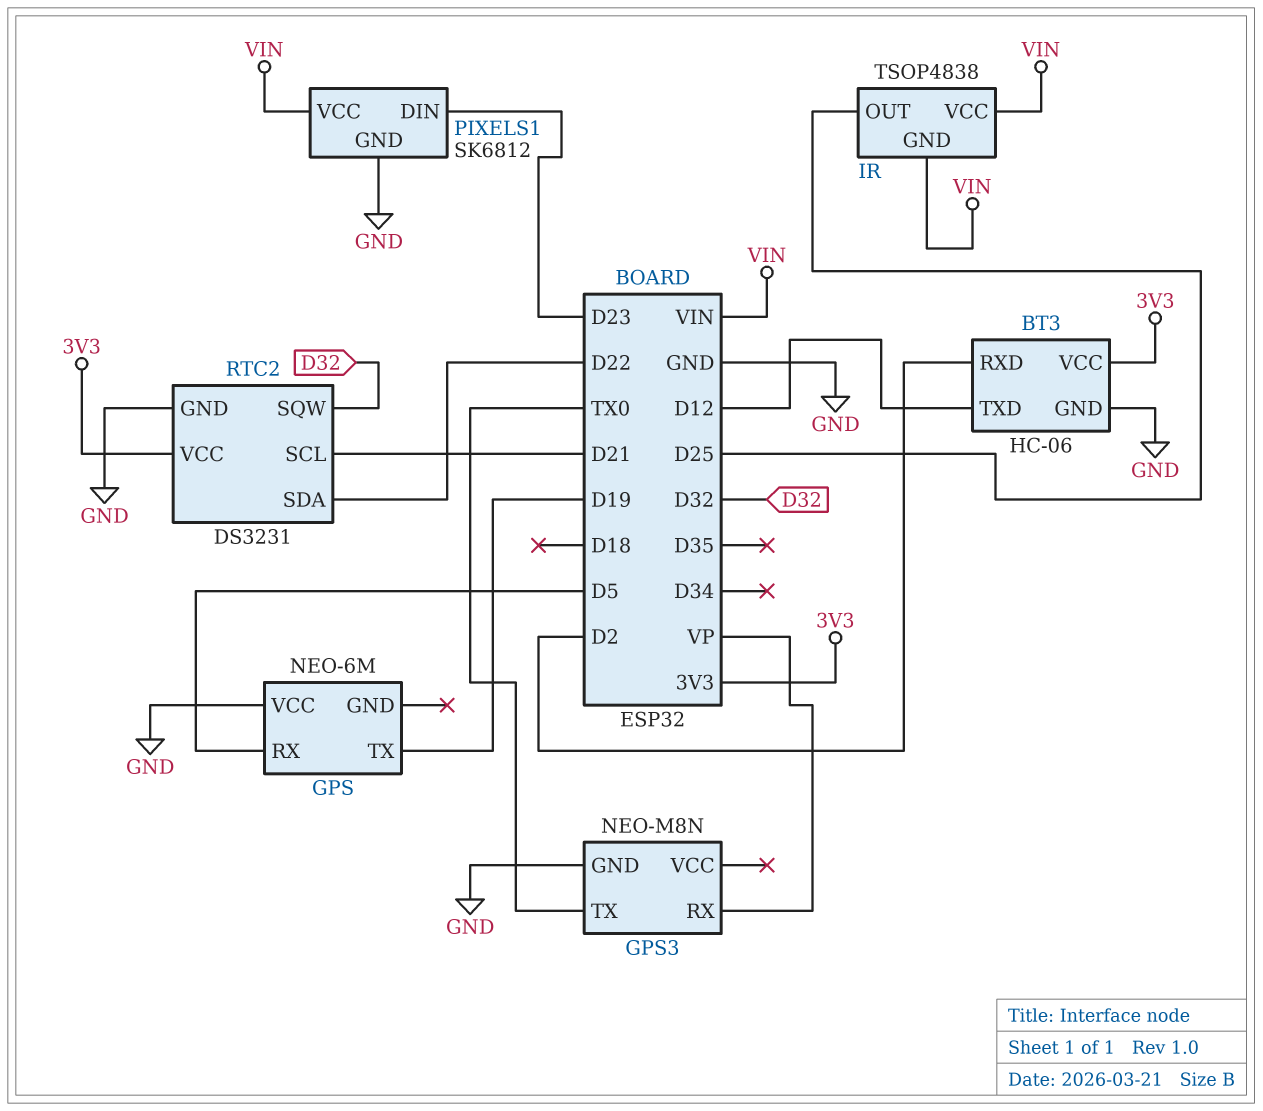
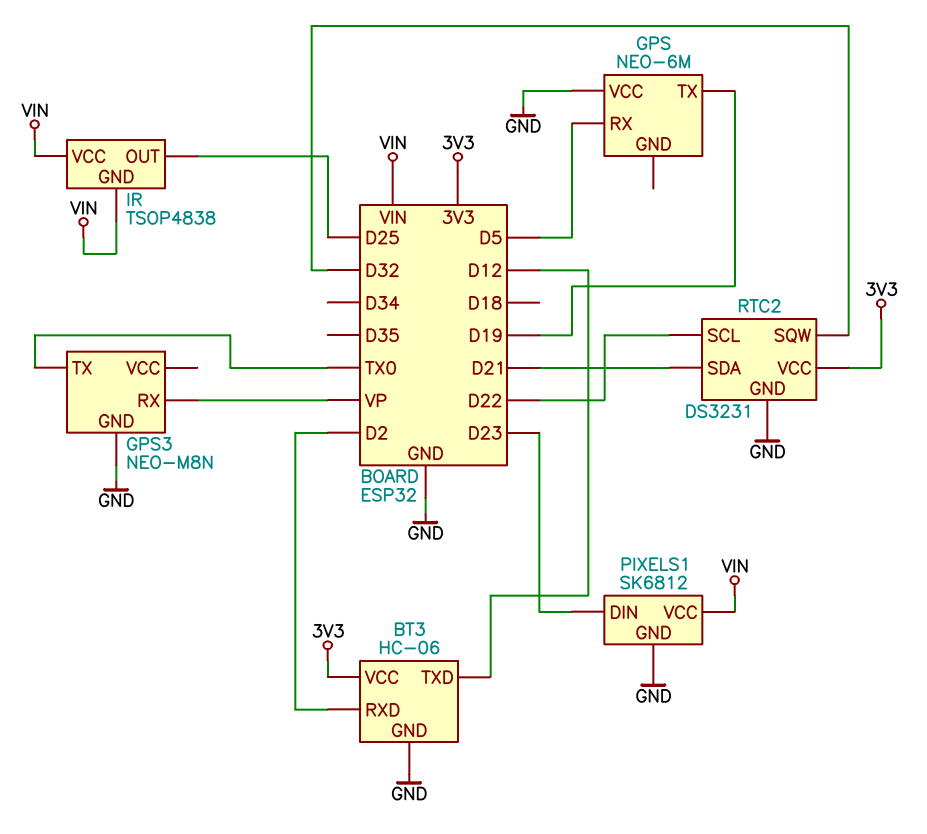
RTC2 pin SCL: D21 -> D22
RTC2 pin SDA: D22 -> D21

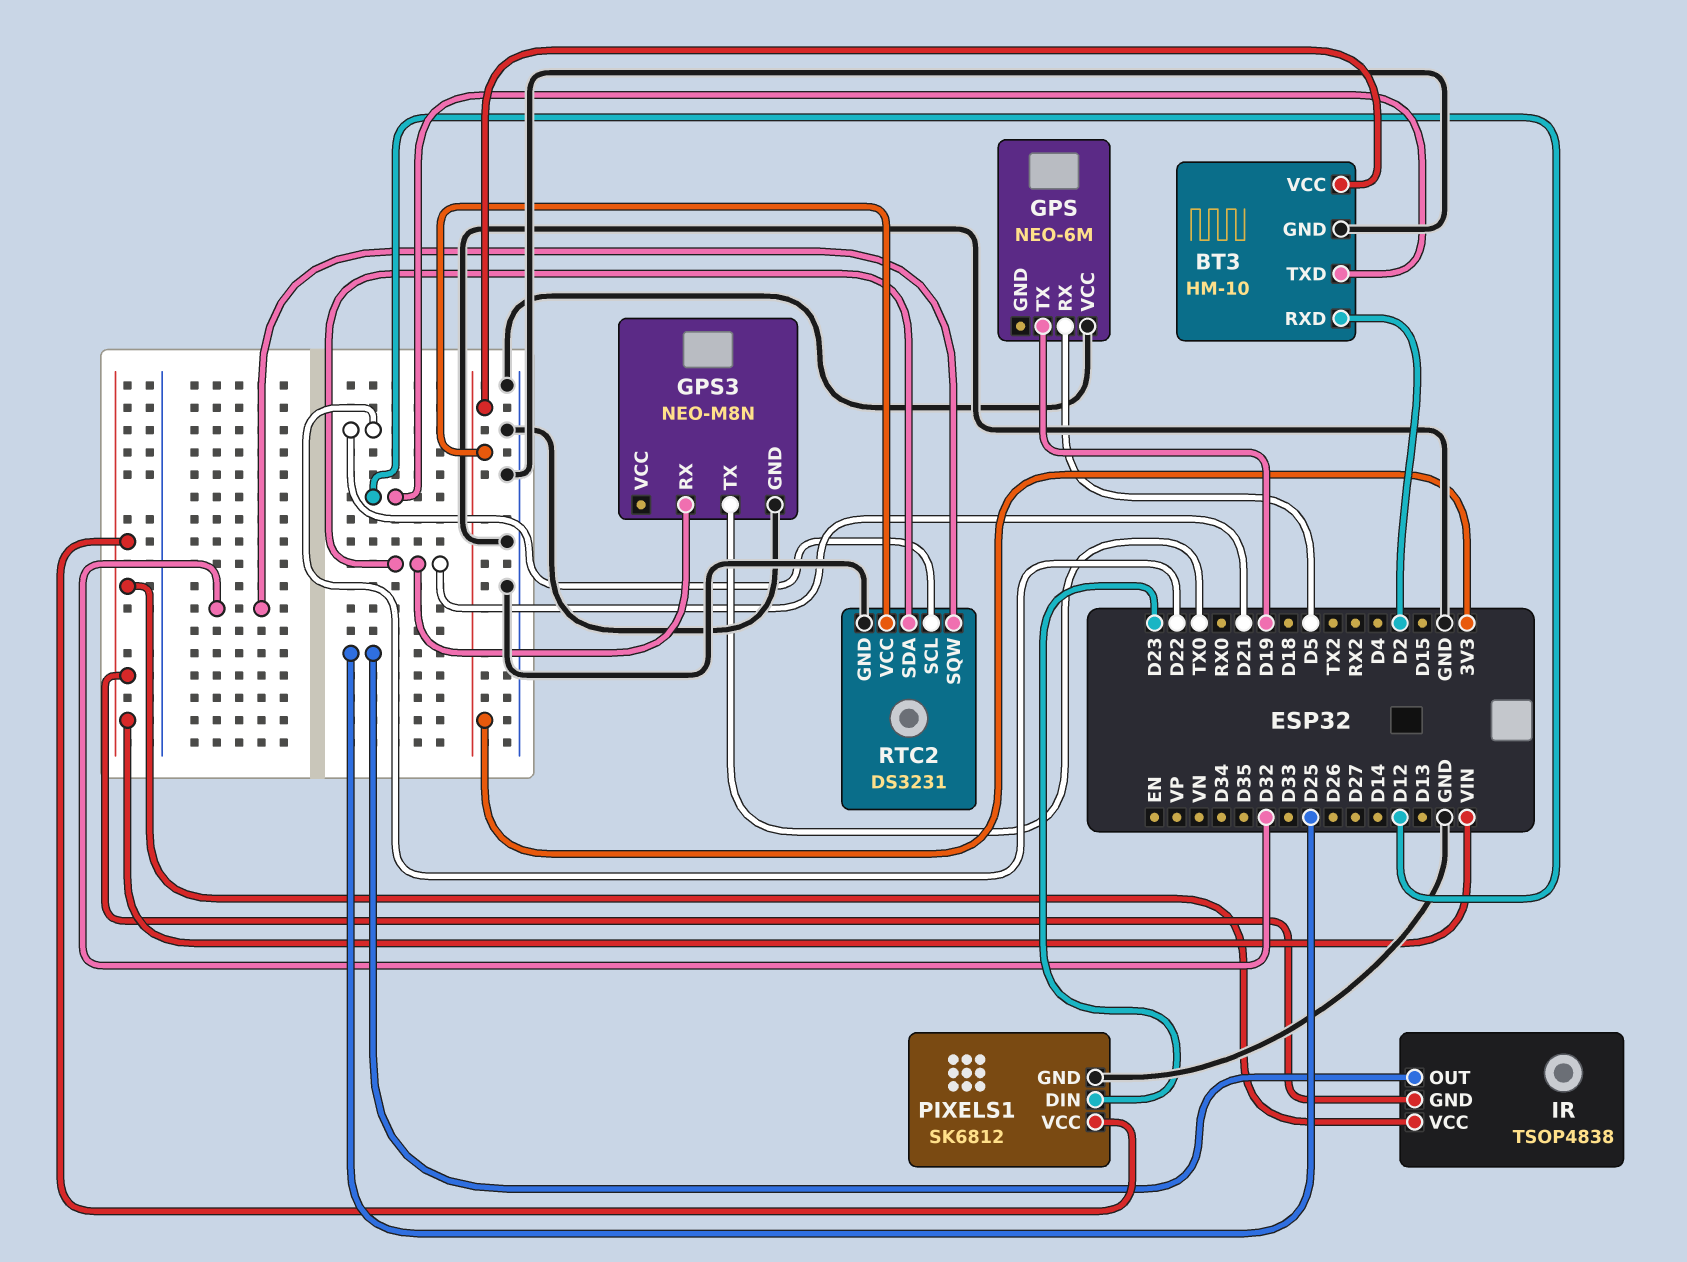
BT3: HC-06 -> HM-10
GPS3 pin RX: VP -> D21

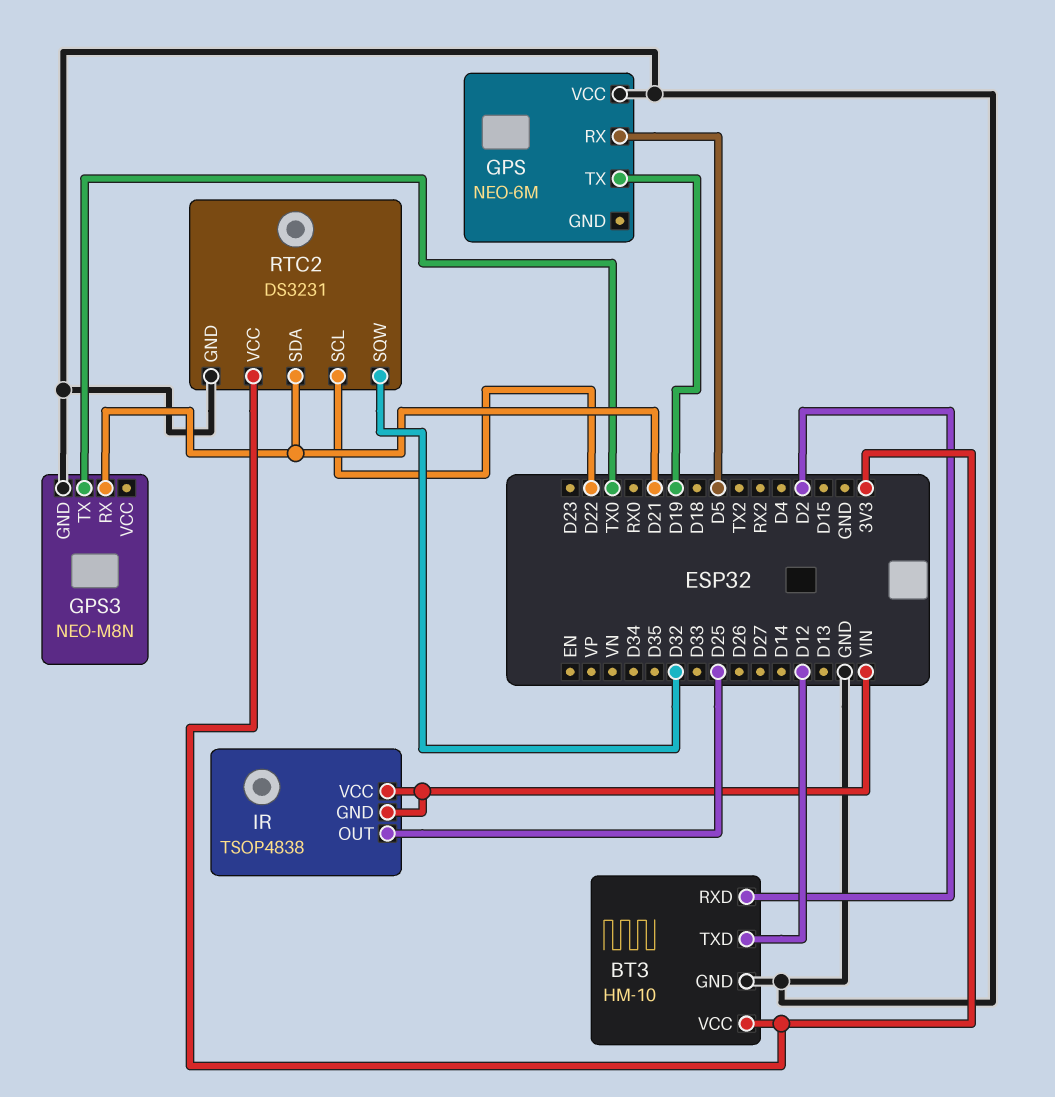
PIXELS1: SK6812 -> none
PIXELS1 pin DIN: D23 -> none
PIXELS1 pin GND: GND -> none
PIXELS1 pin VCC: VIN -> none

